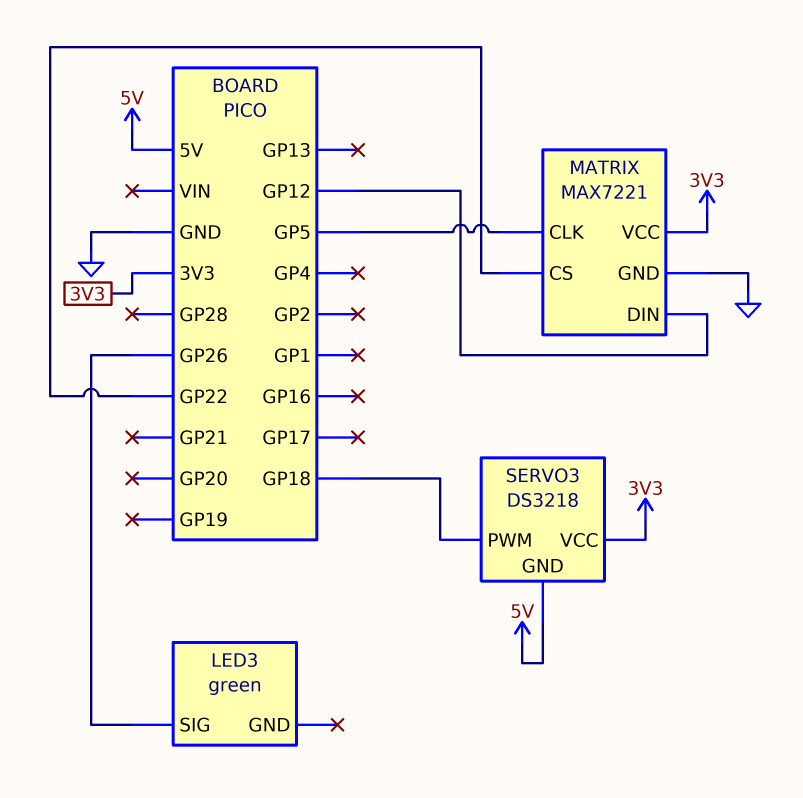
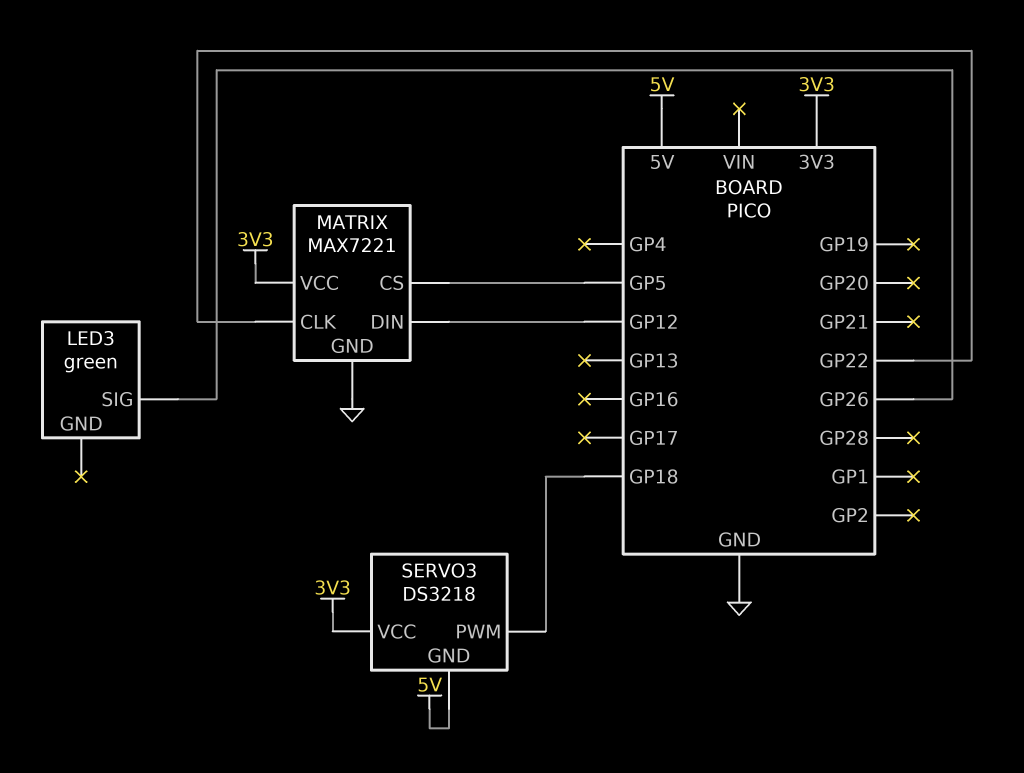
MATRIX pin CLK: GP5 -> GP22
MATRIX pin CS: GP22 -> GP5

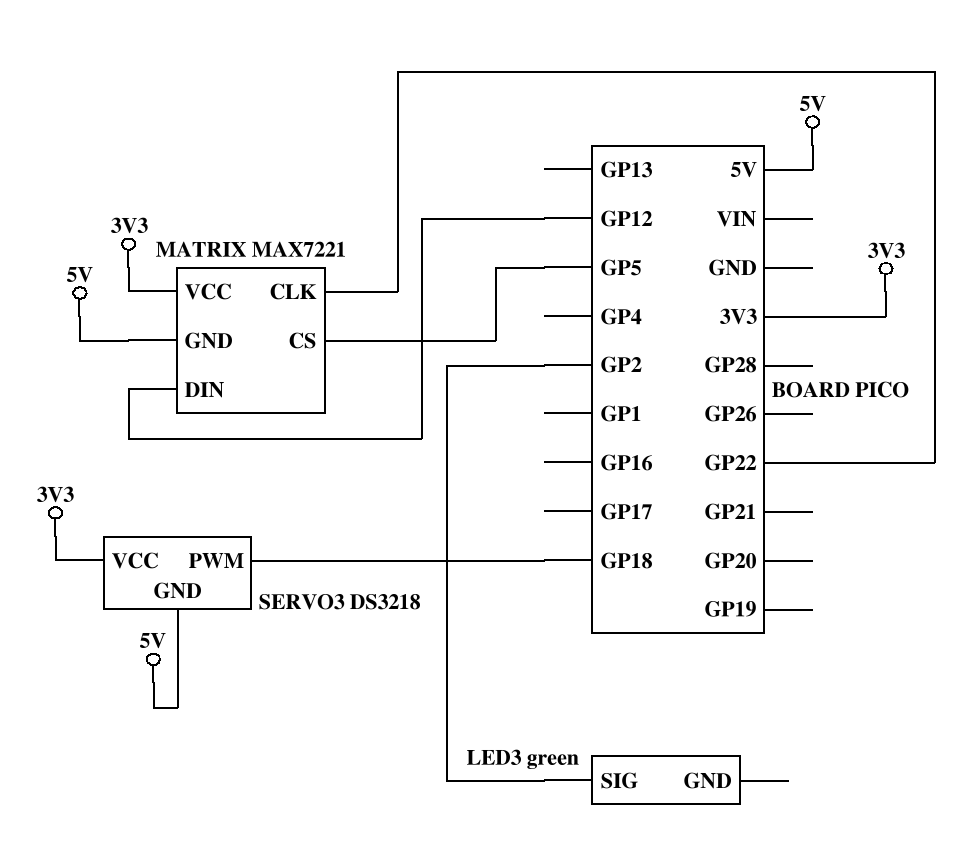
LED3 pin SIG: GP26 -> GP2
MATRIX pin GND: GND -> 5V

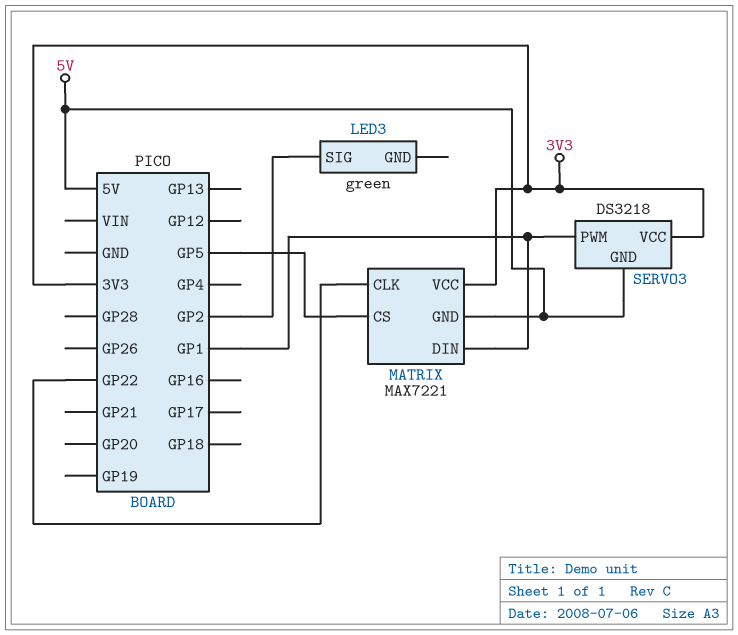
MATRIX pin DIN: GP12 -> GP1
SERVO3 pin PWM: GP18 -> GP1

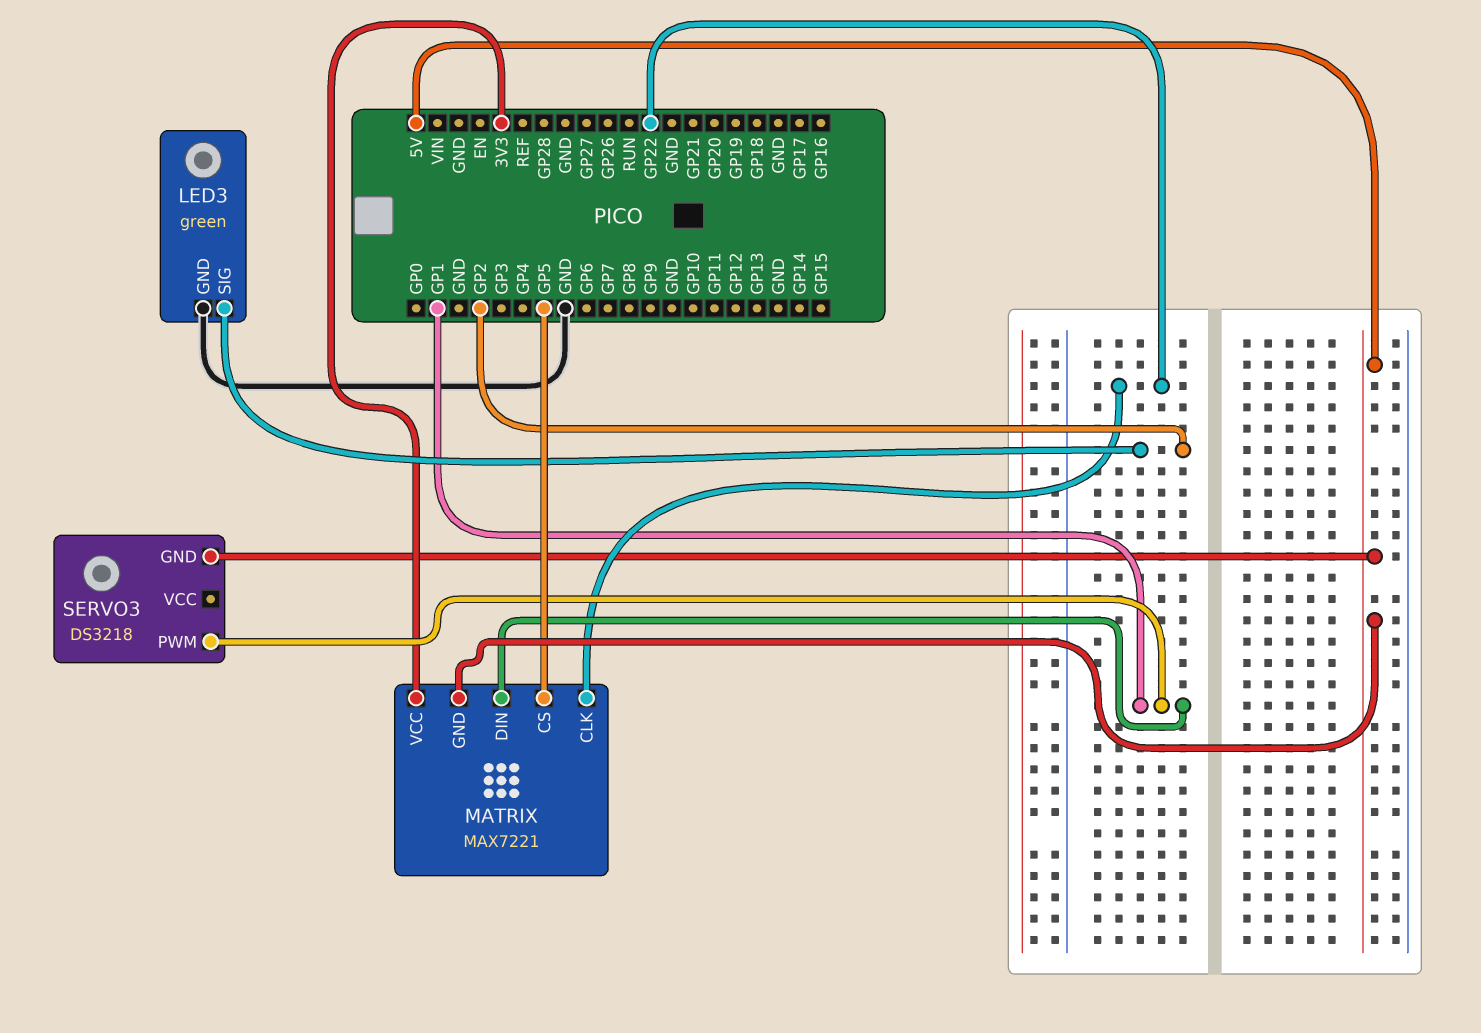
LED3 pin GND: none -> GND
SERVO3 pin VCC: 3V3 -> none

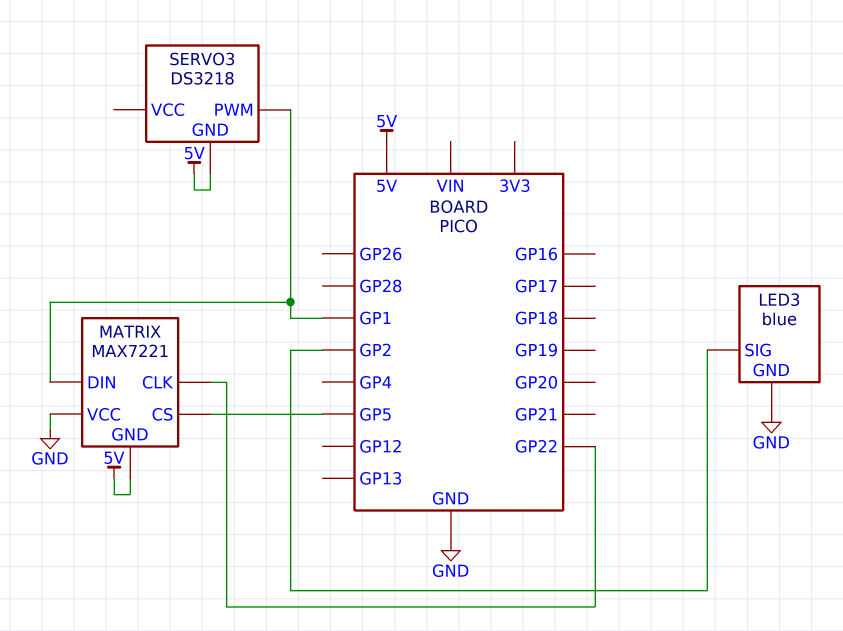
LED3: green -> blue
MATRIX pin VCC: 3V3 -> GND

